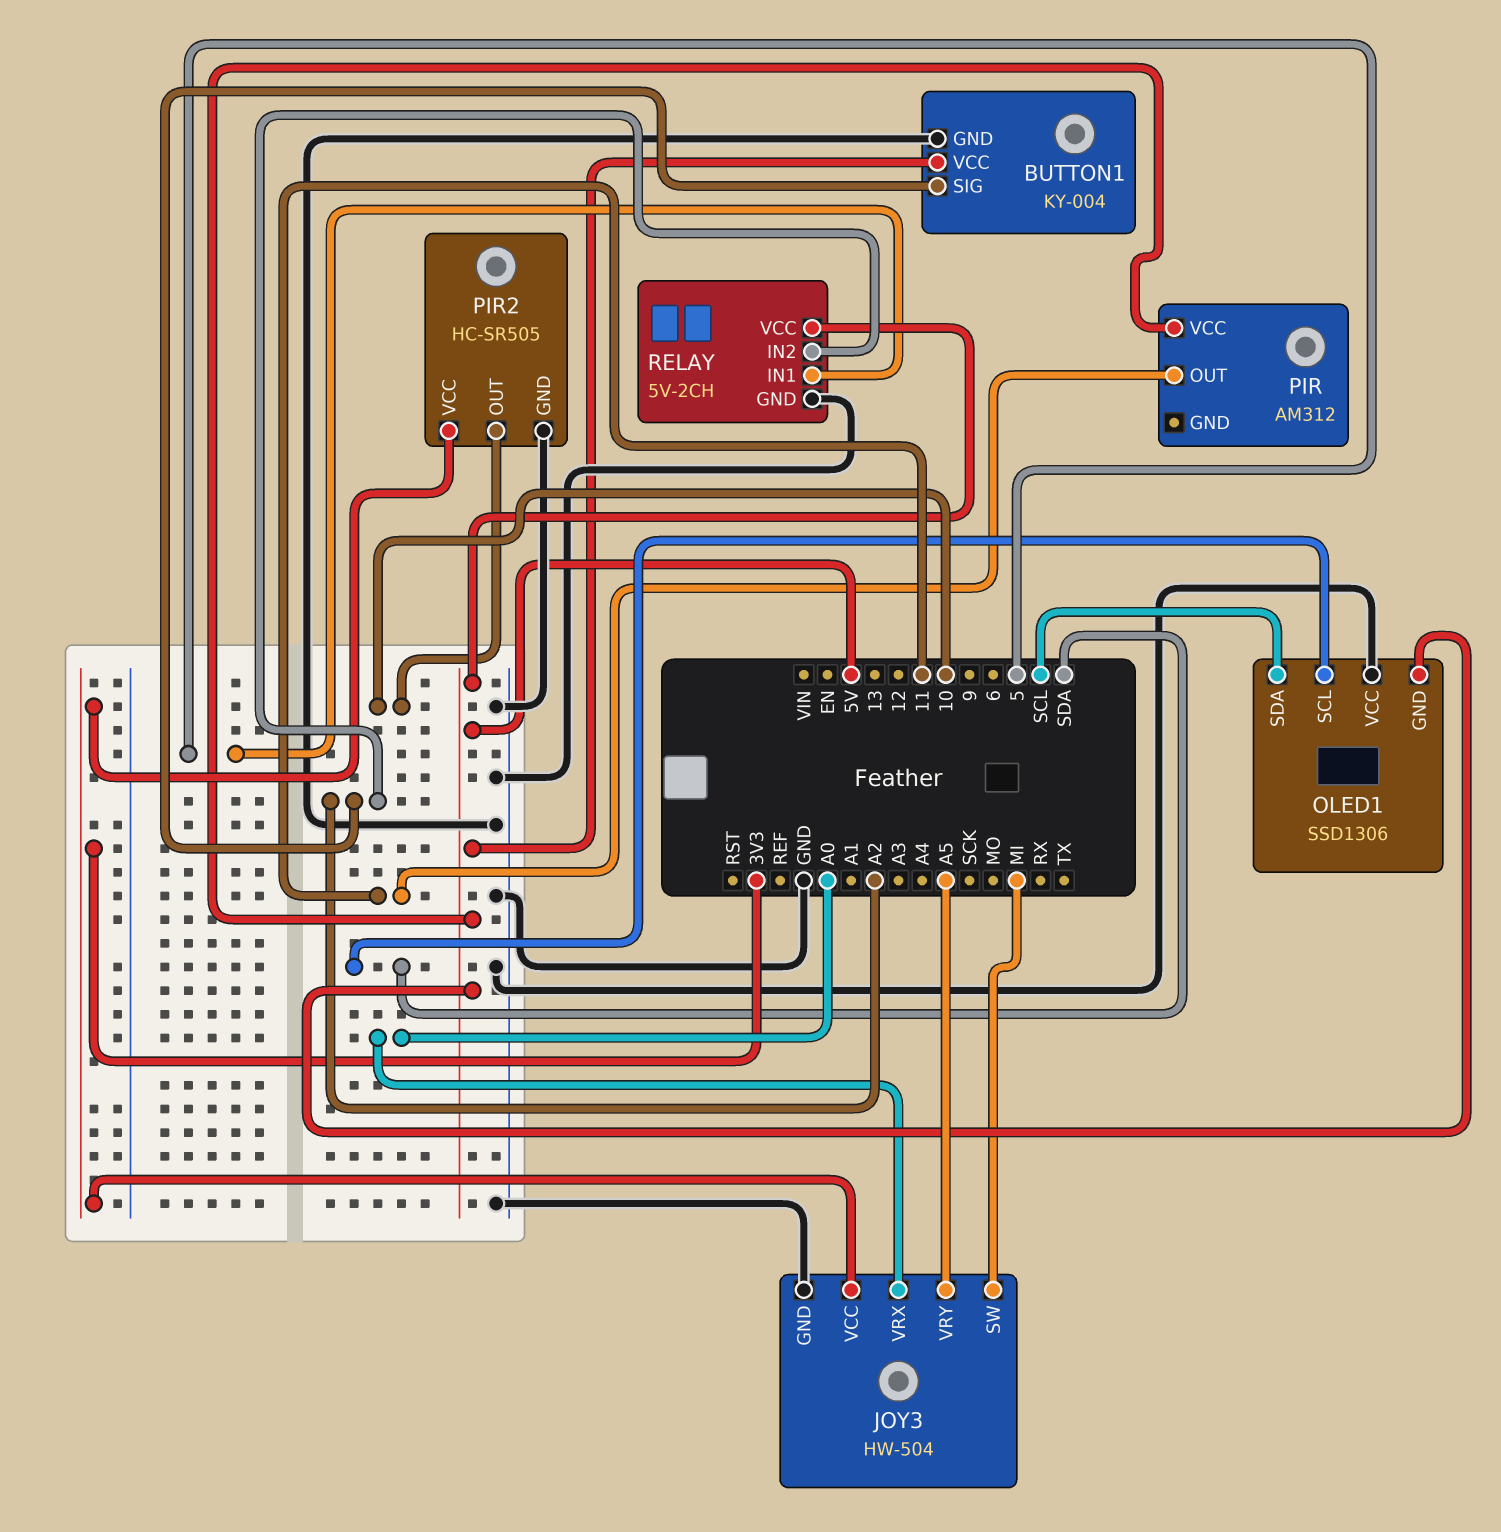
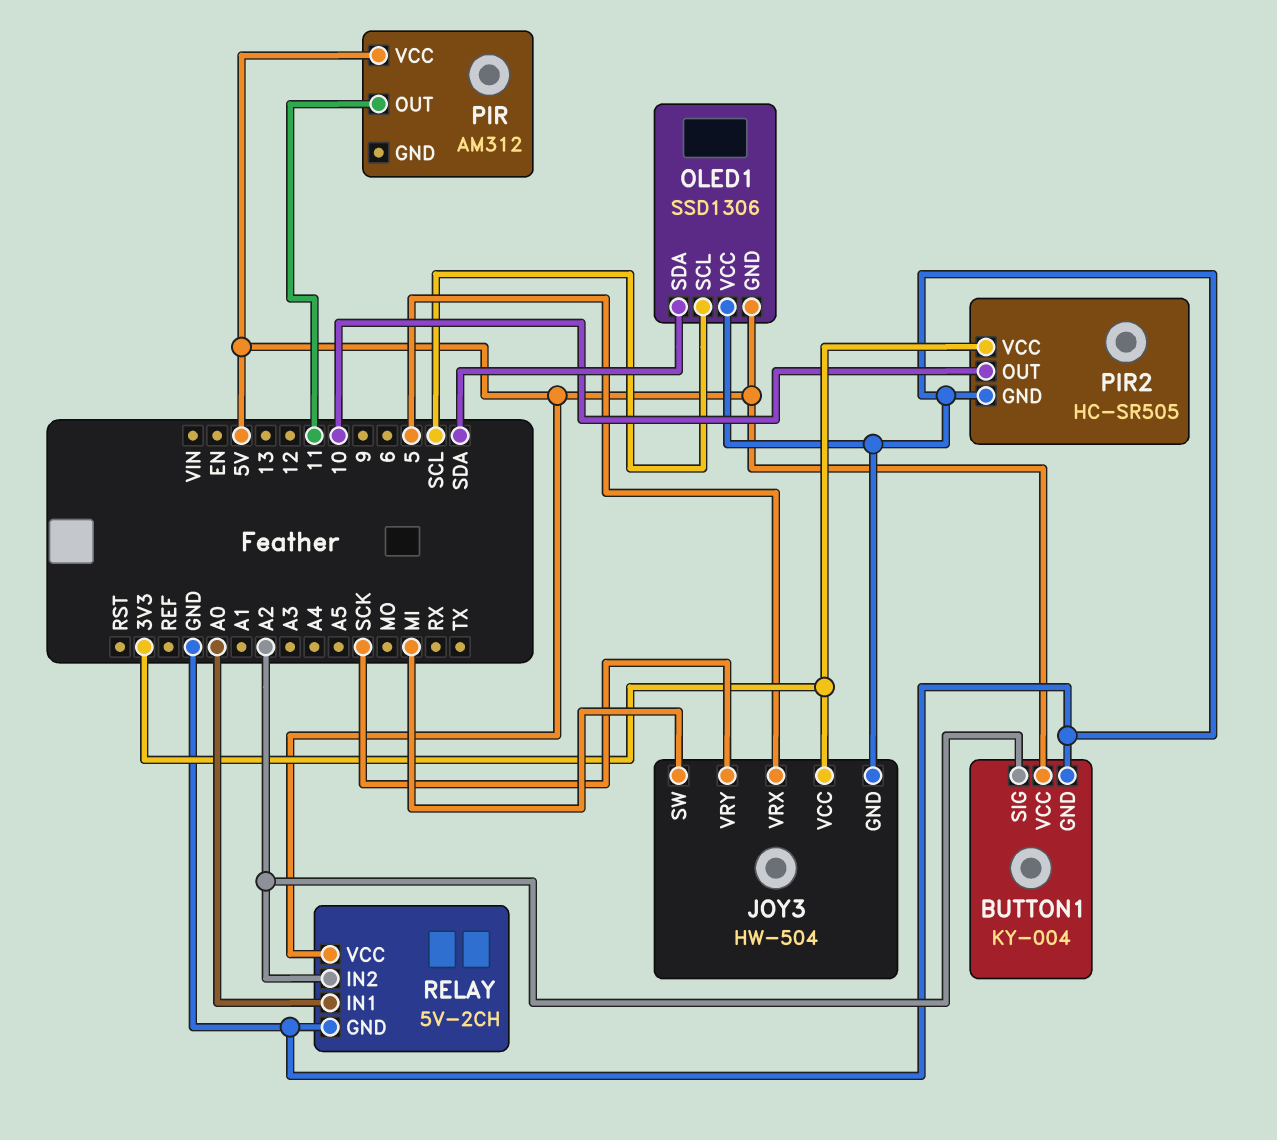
JOY3 pin VRX: A0 -> 5
JOY3 pin VRY: A5 -> SCK
OLED1 pin SCL: SDA -> SCL
OLED1 pin SDA: SCL -> SDA
RELAY pin IN1: 5 -> A0

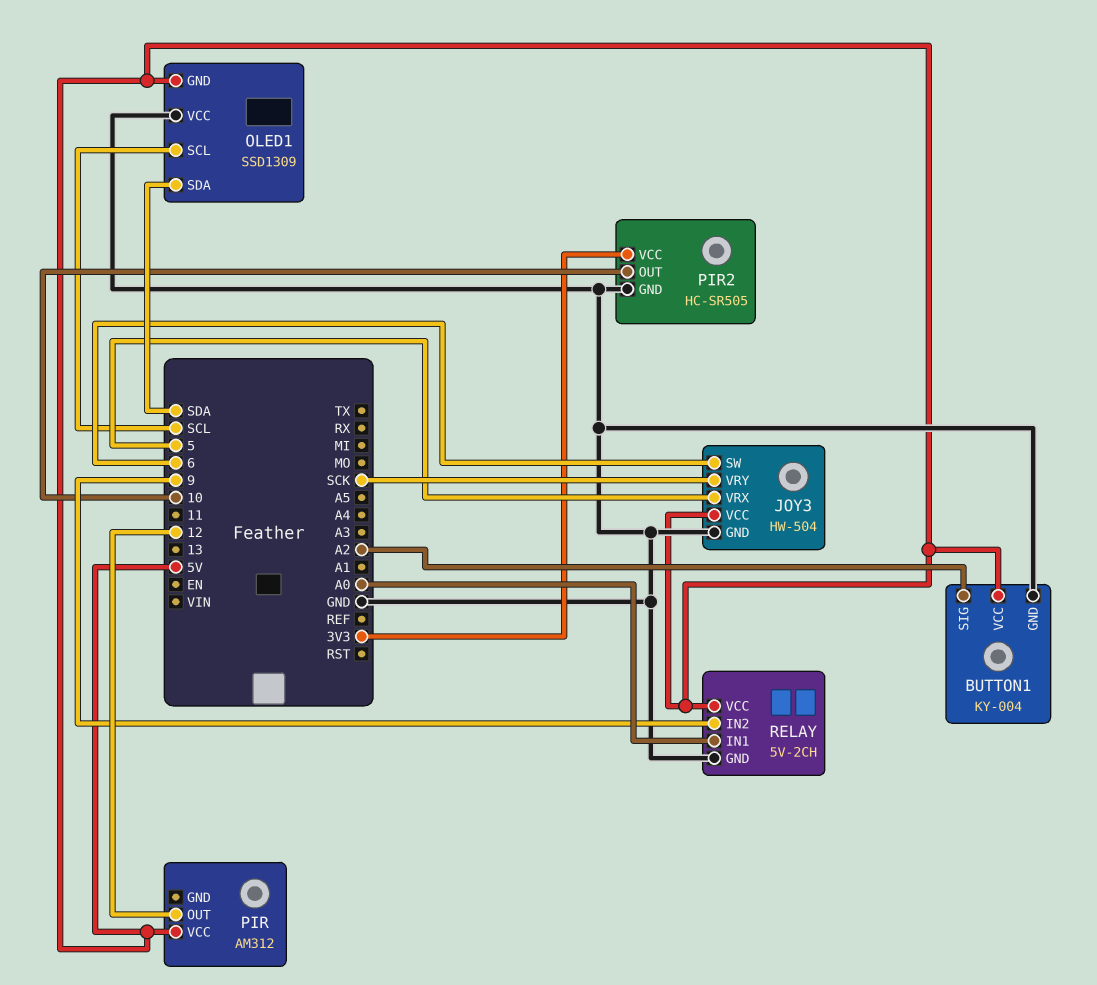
JOY3 pin SW: MI -> 6
JOY3 pin VCC: 3V3 -> 5V
OLED1: SSD1306 -> SSD1309
PIR pin OUT: 11 -> 12
RELAY pin IN2: A2 -> 9

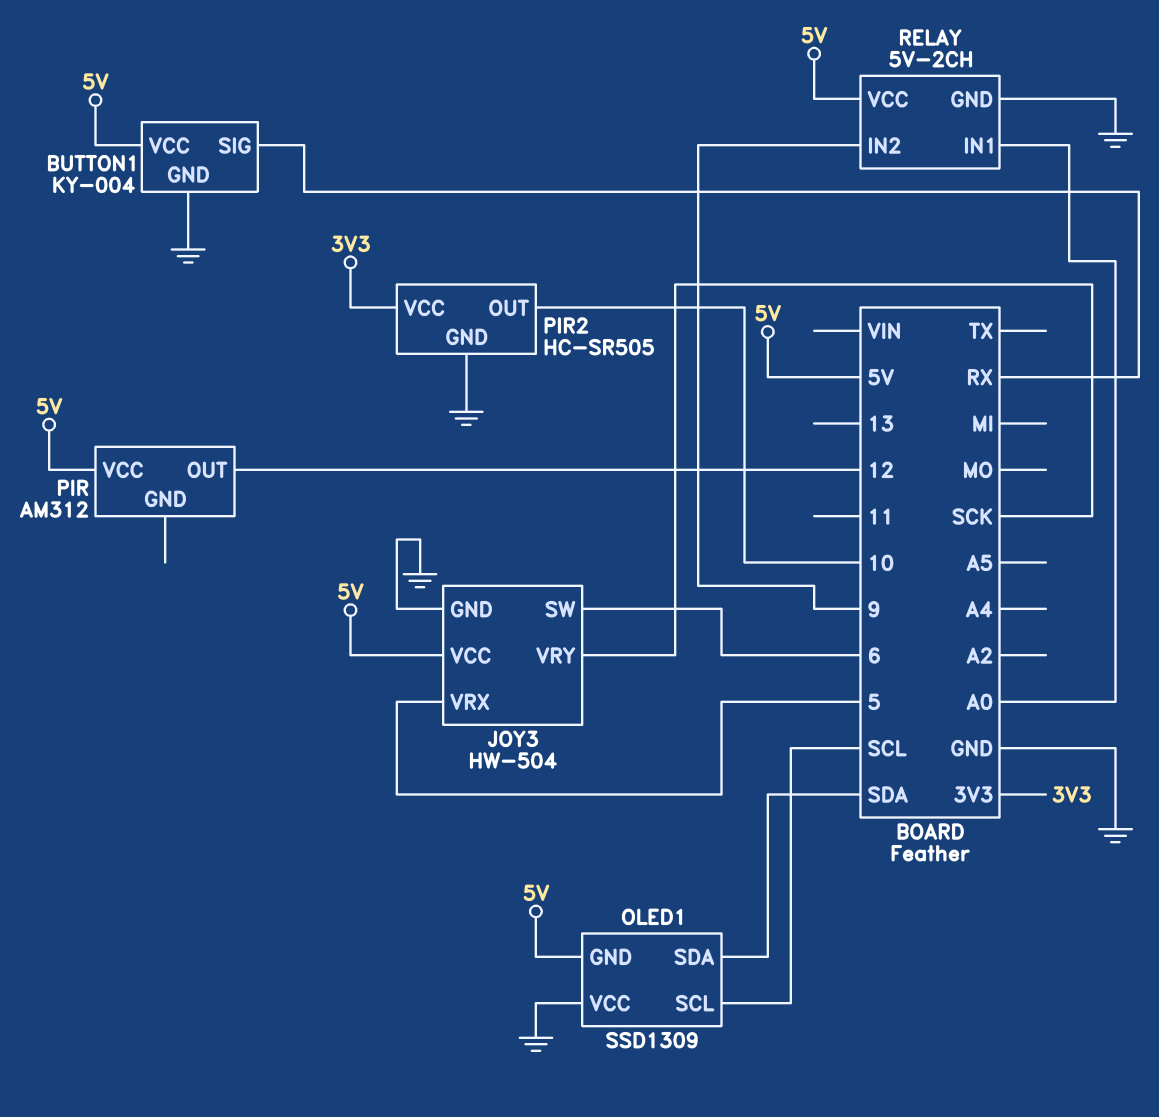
BUTTON1 pin SIG: A2 -> RX

